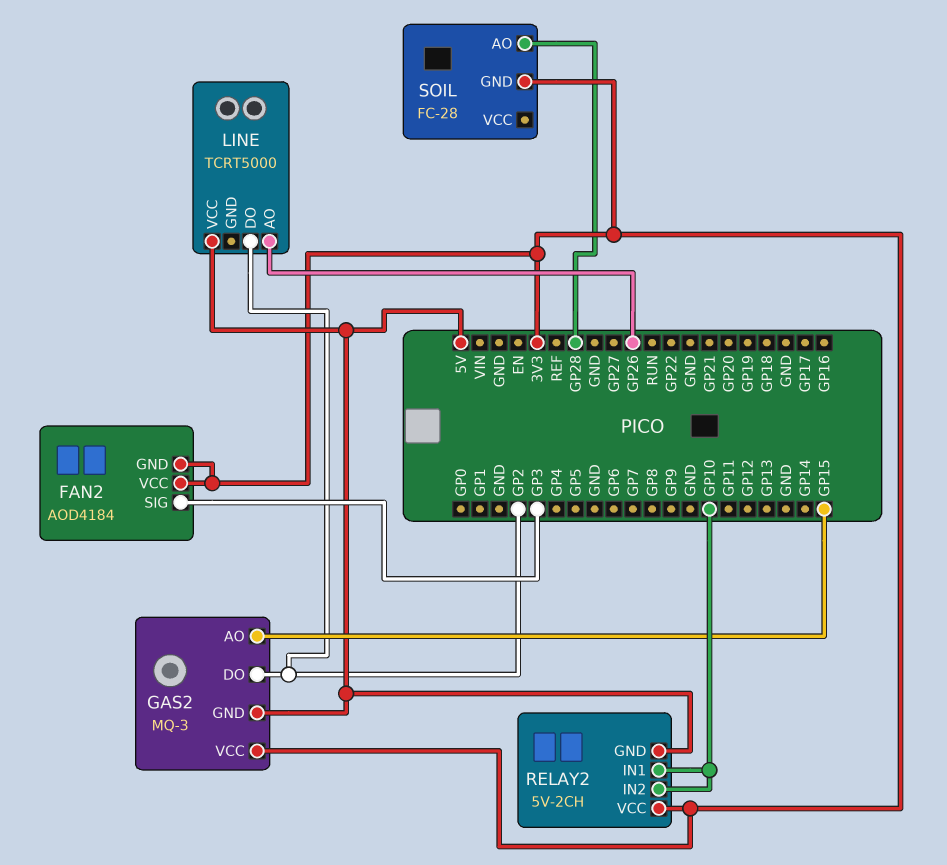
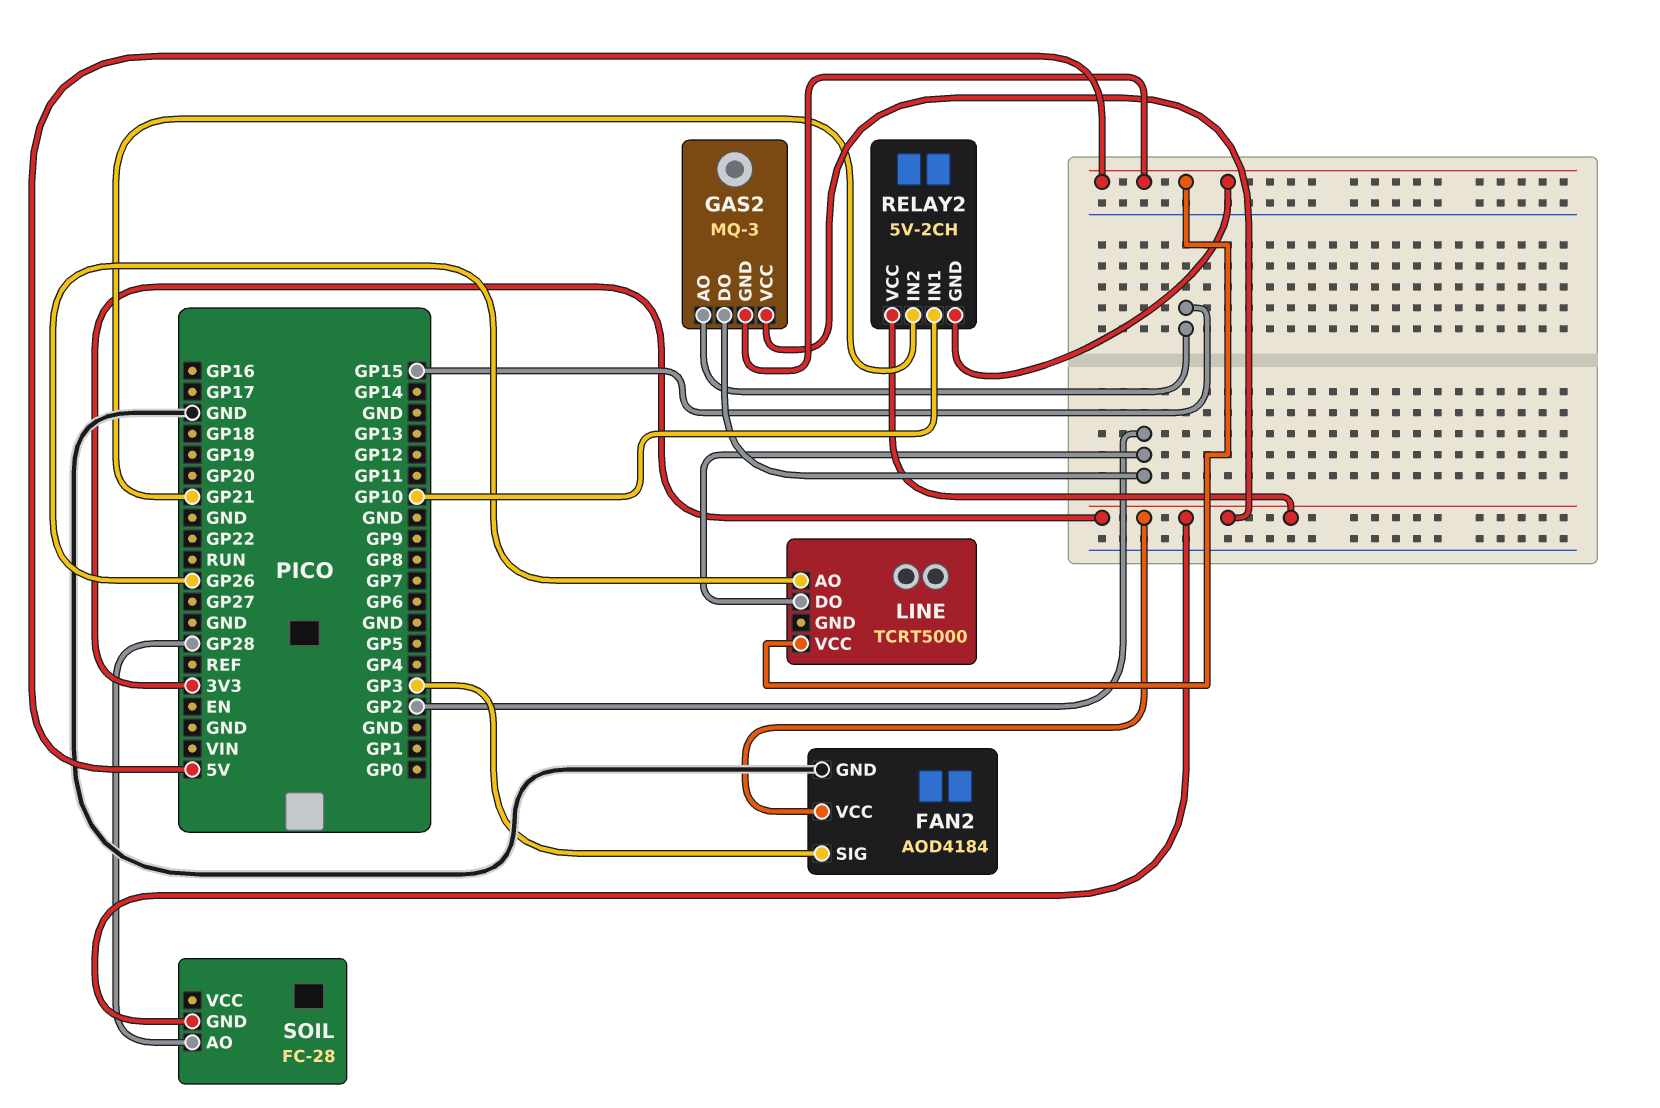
FAN2 pin GND: 3V3 -> GND
RELAY2 pin IN2: GP10 -> GP21

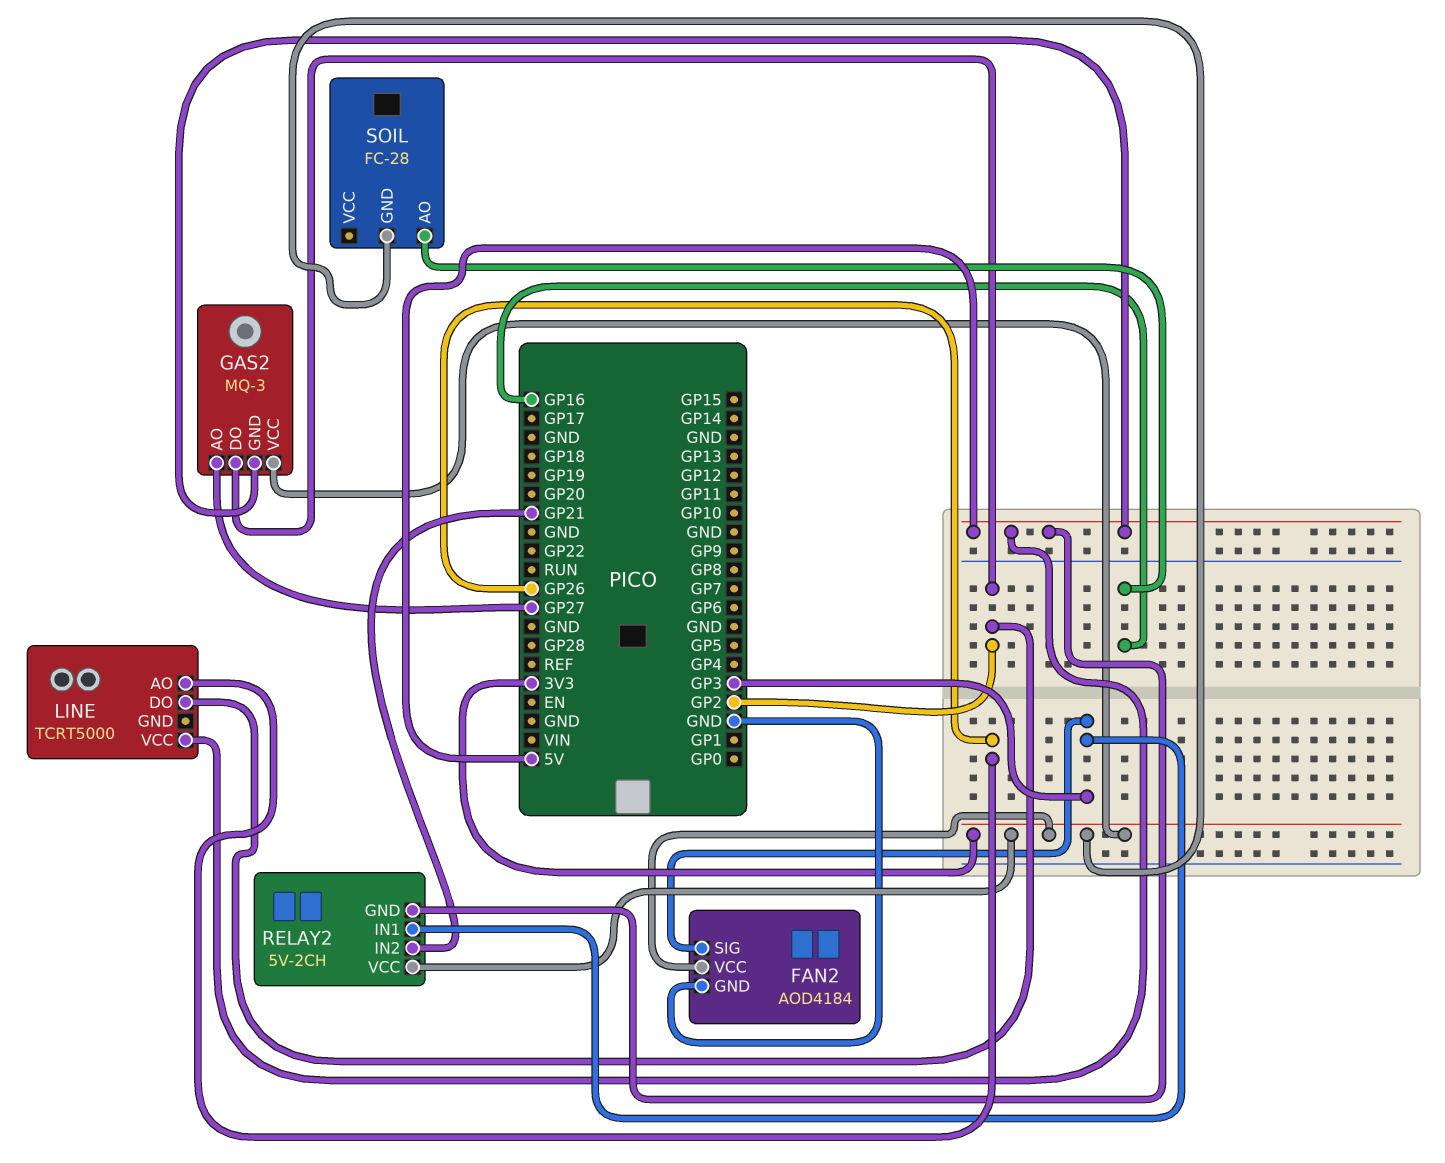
GAS2 pin AO: GP15 -> GP27
RELAY2 pin IN1: GP10 -> GP3
SOIL pin AO: GP28 -> GP16

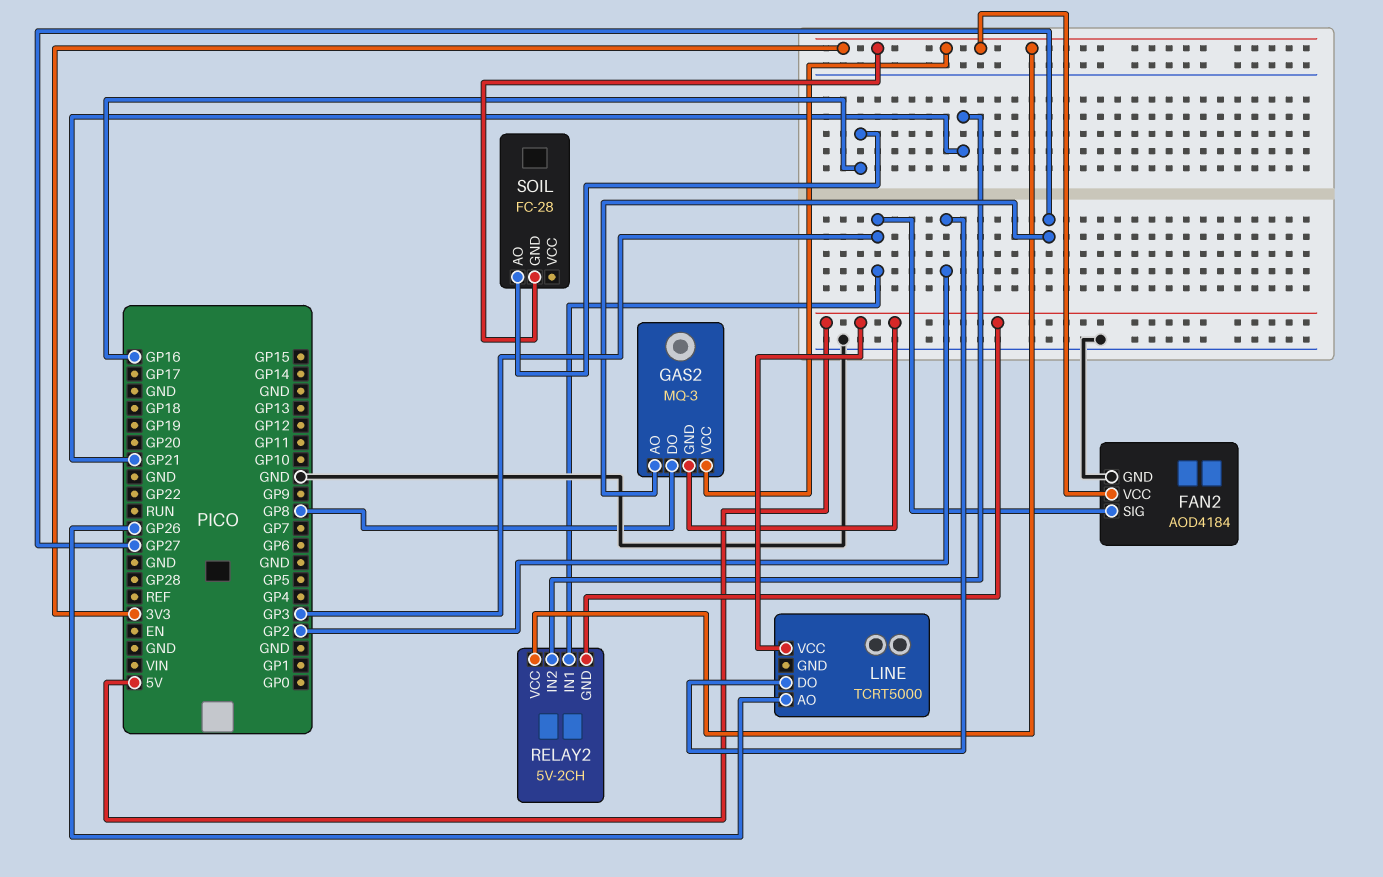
GAS2 pin DO: GP2 -> GP8

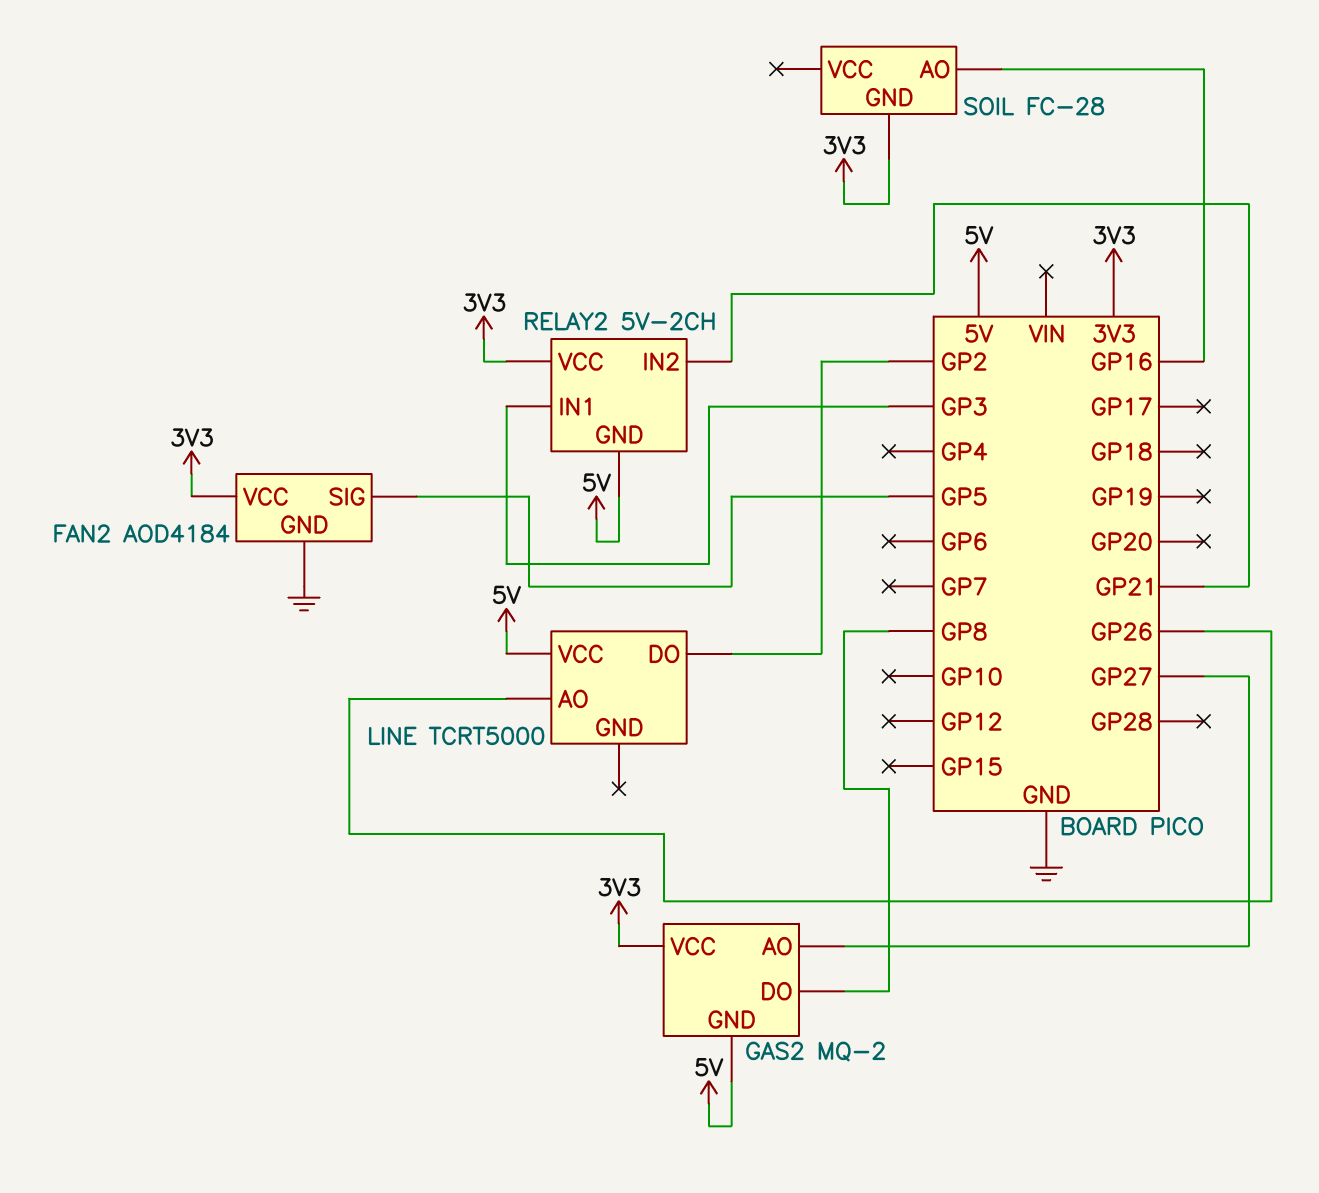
FAN2 pin SIG: GP3 -> GP5
GAS2: MQ-3 -> MQ-2

